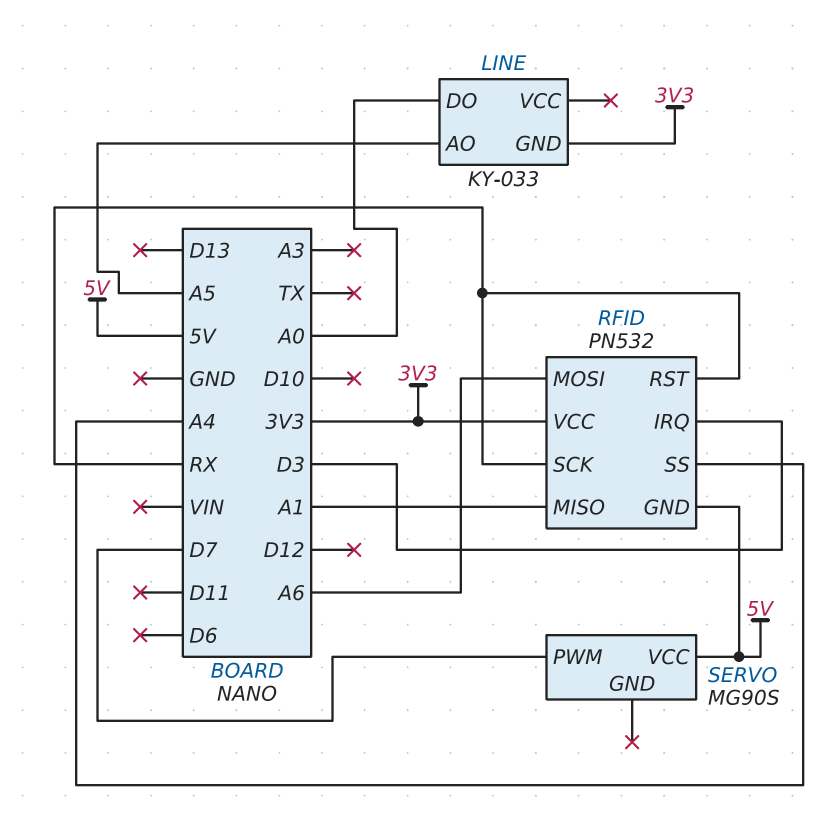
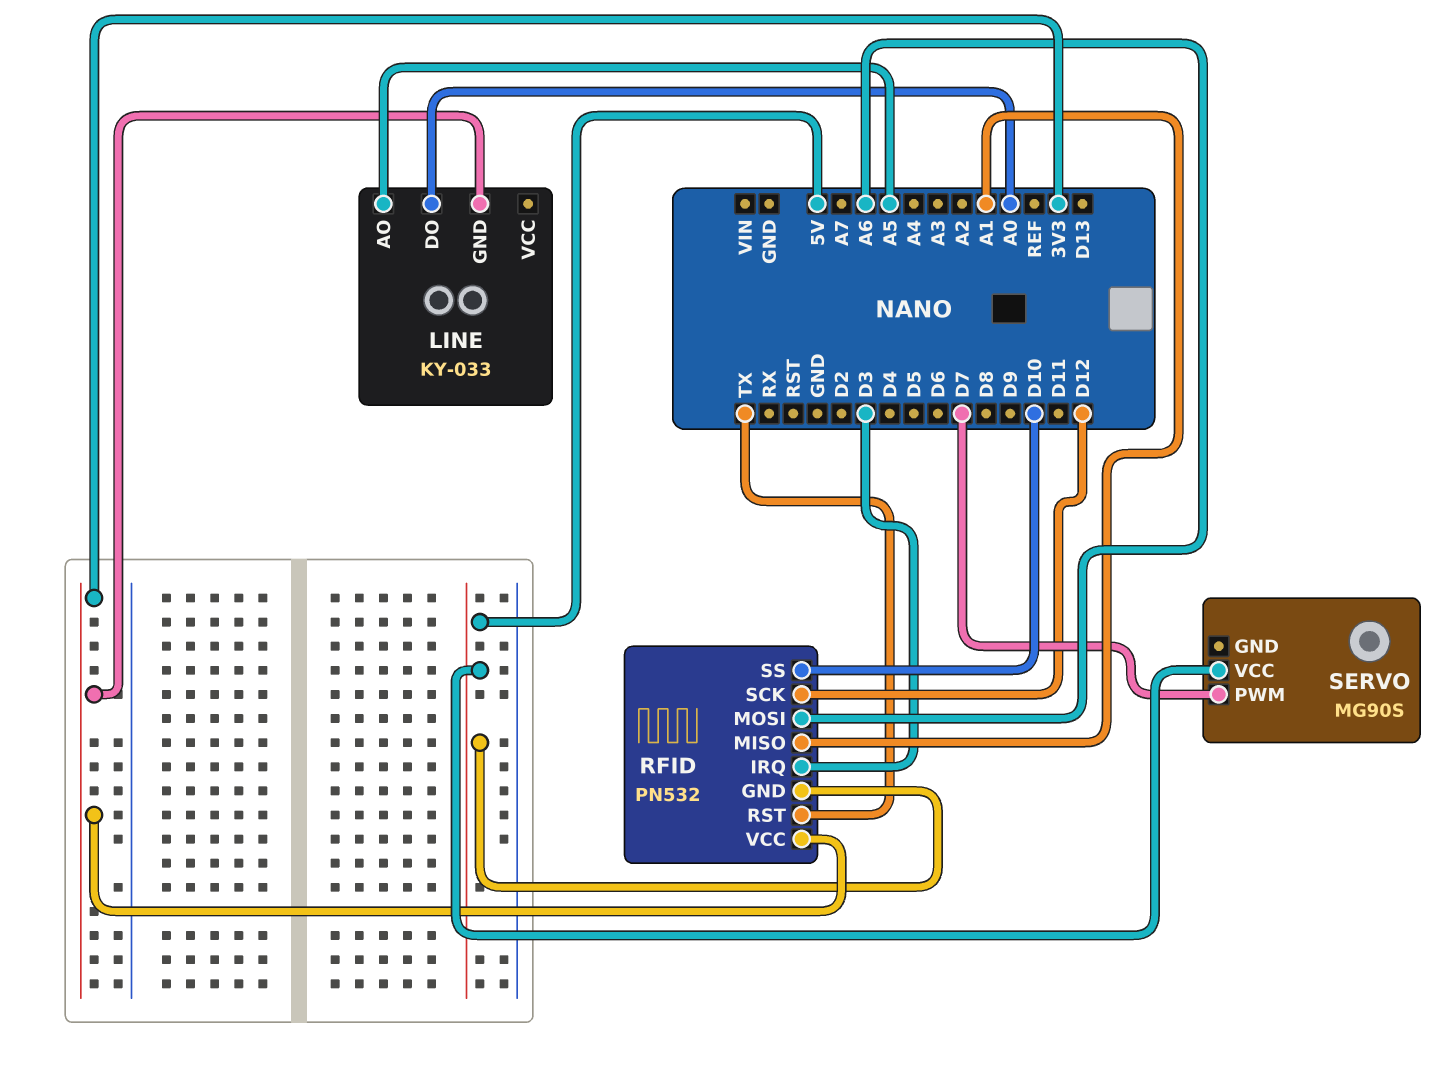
RFID pin RST: RX -> TX
RFID pin SCK: RX -> D12
RFID pin SS: A4 -> D10

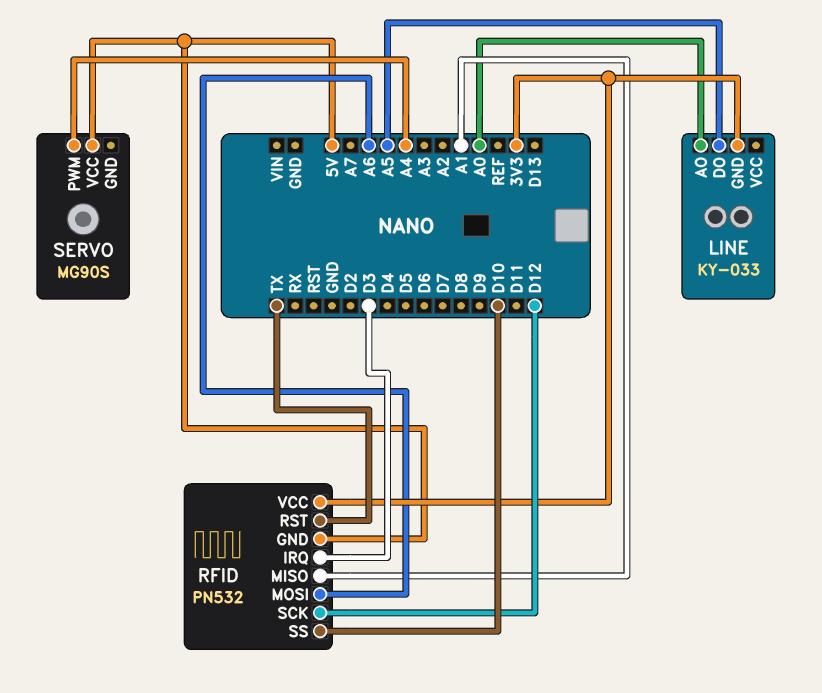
LINE pin AO: A5 -> A0
LINE pin DO: A0 -> A5
SERVO pin PWM: D7 -> A4

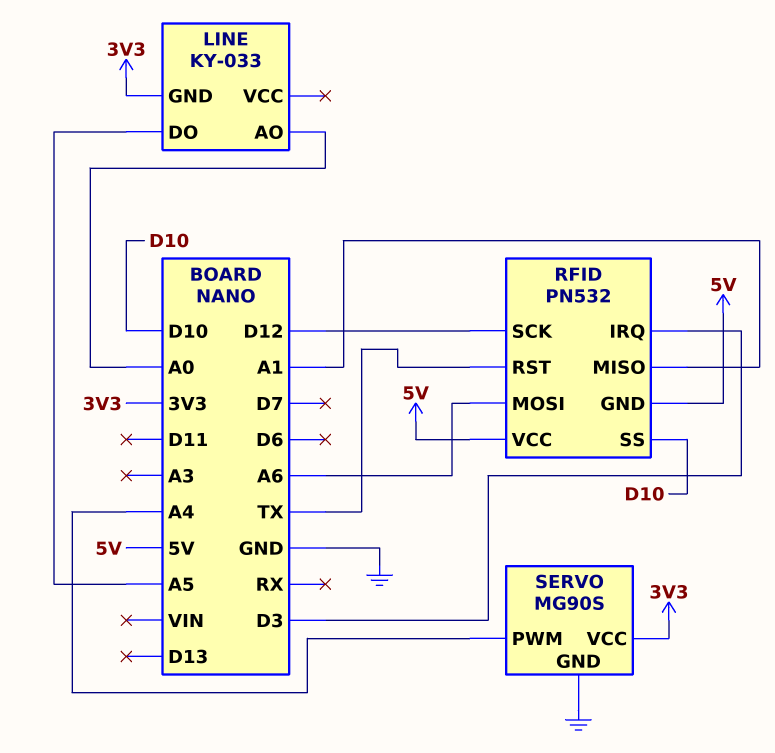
RFID pin VCC: 3V3 -> 5V
SERVO pin GND: none -> GND
SERVO pin VCC: 5V -> 3V3

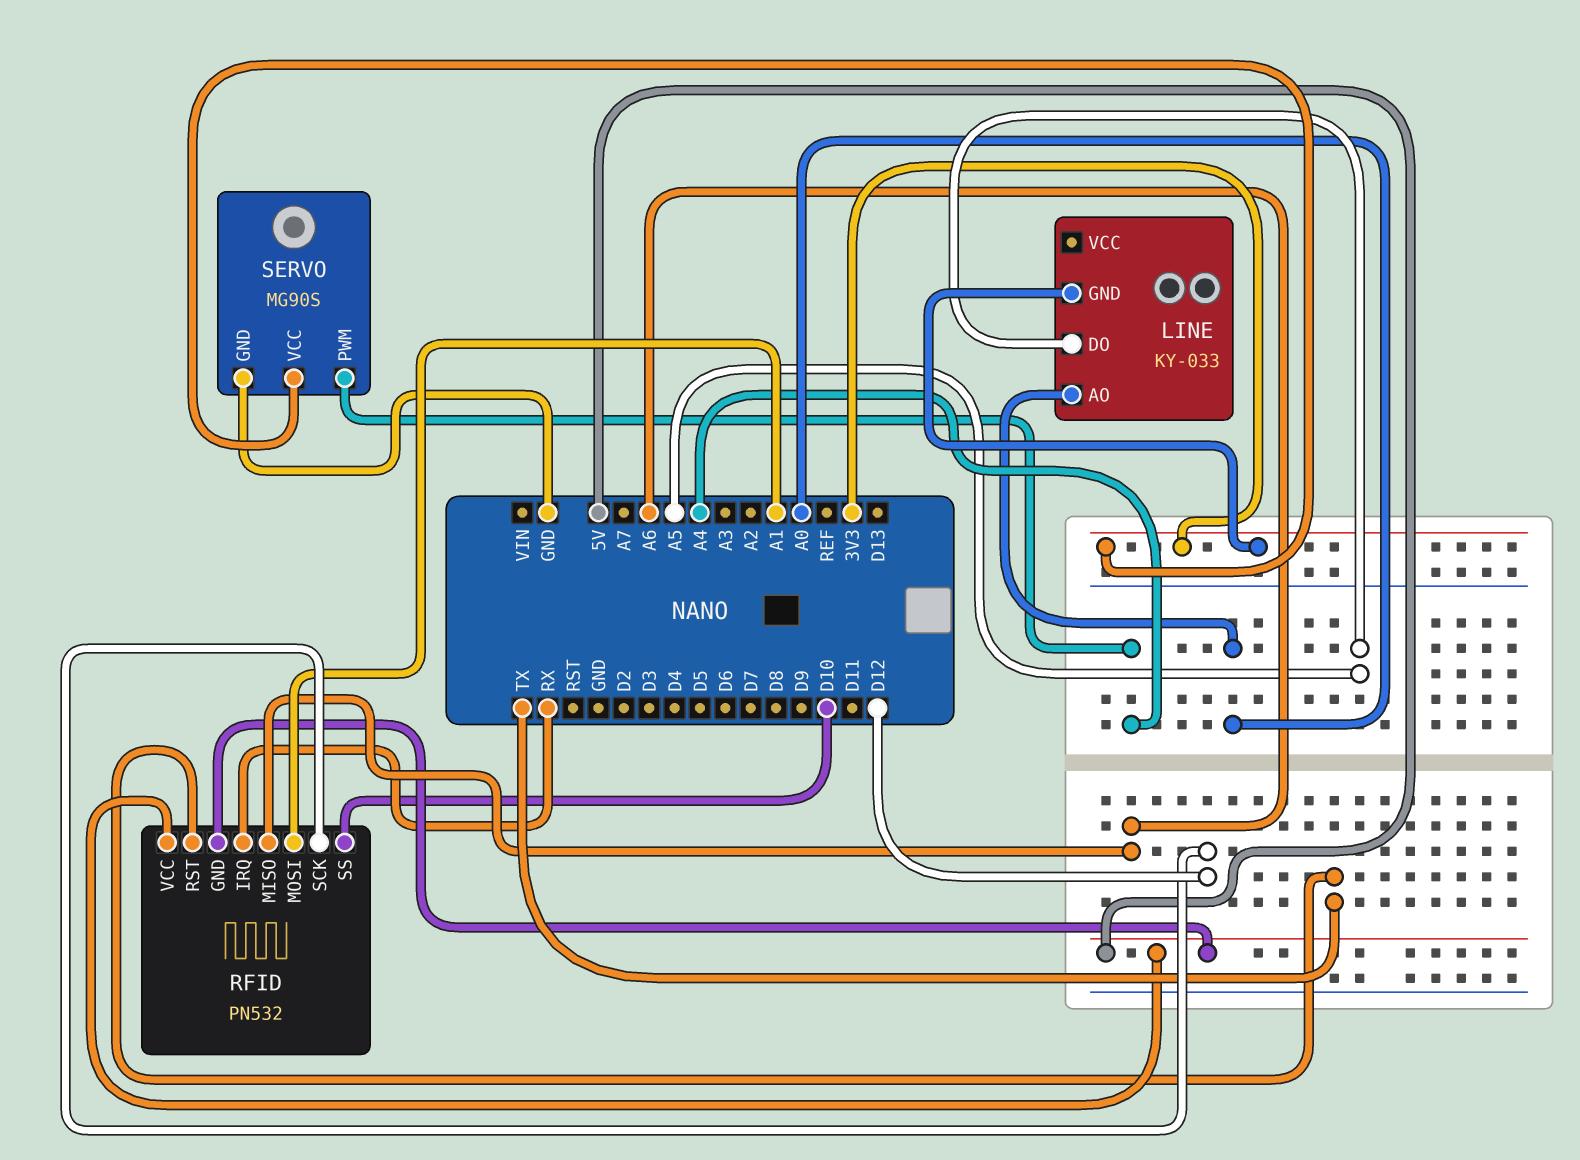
RFID pin IRQ: D3 -> RX
RFID pin MISO: A1 -> A6
RFID pin MOSI: A6 -> A1

